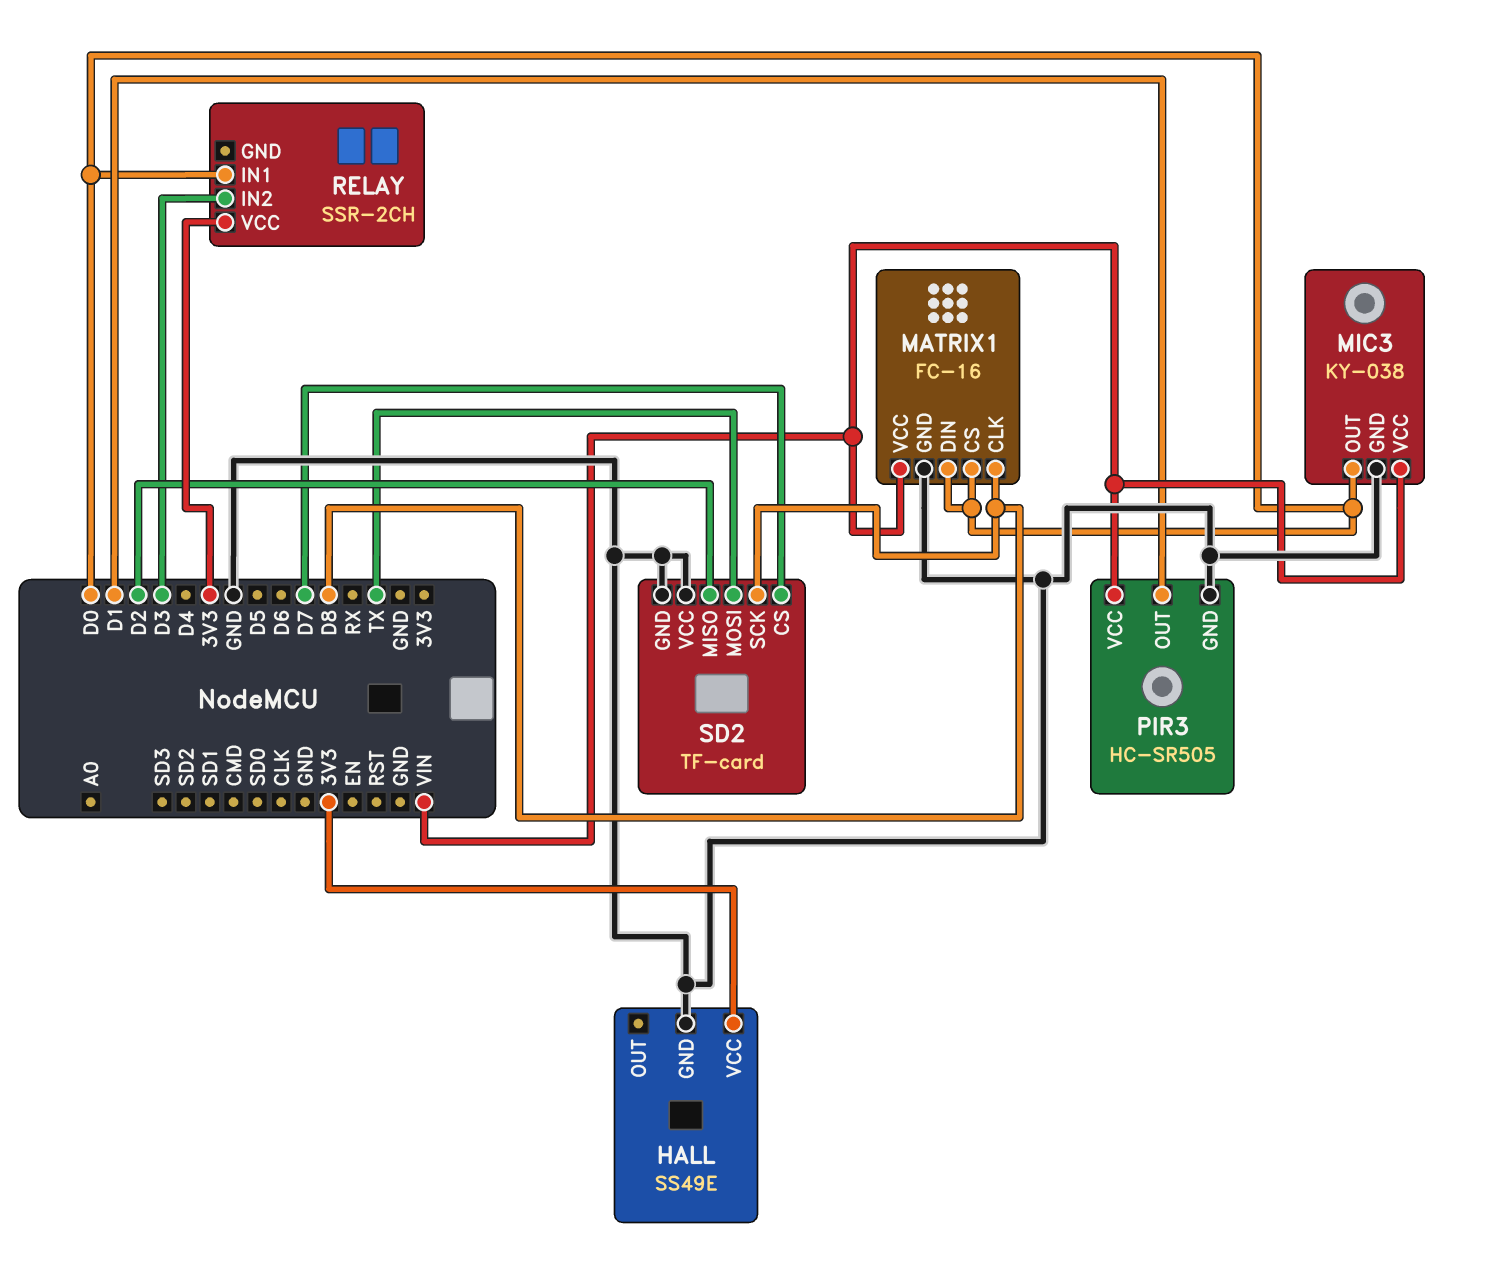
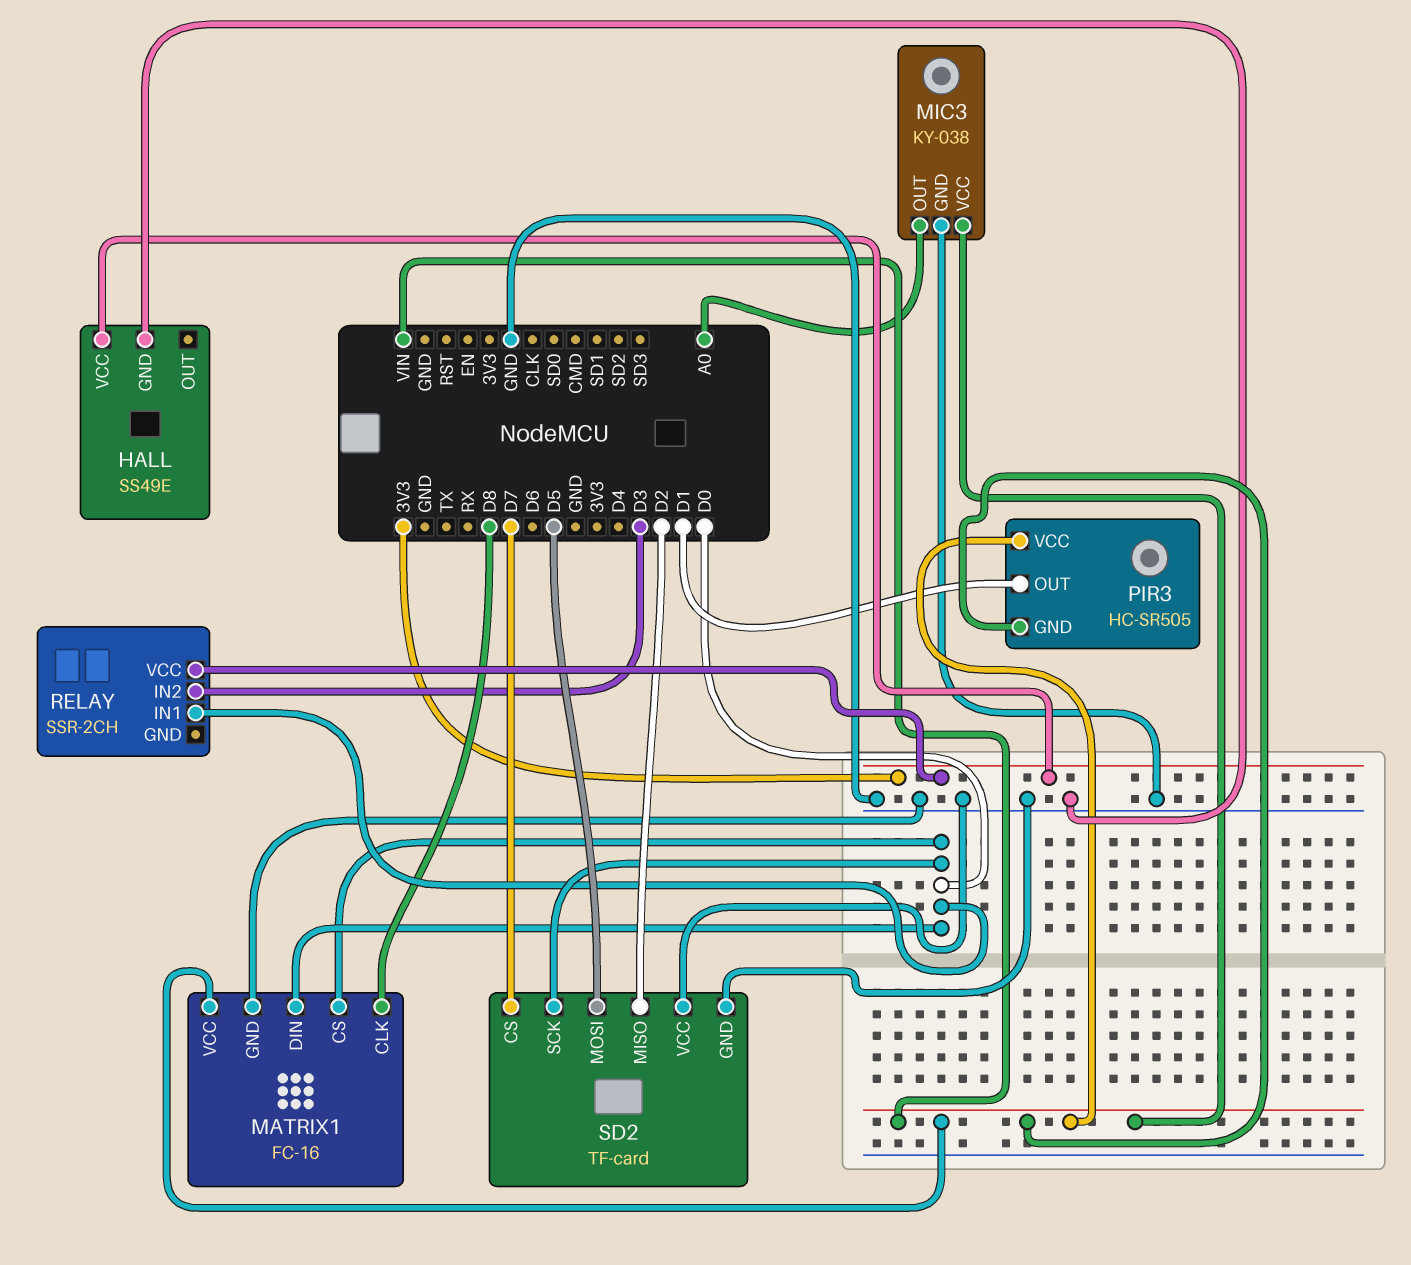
MIC3 pin OUT: D0 -> A0
PIR3 pin GND: GND -> VIN
SD2 pin MOSI: TX -> D5
SD2 pin SCK: D8 -> D0

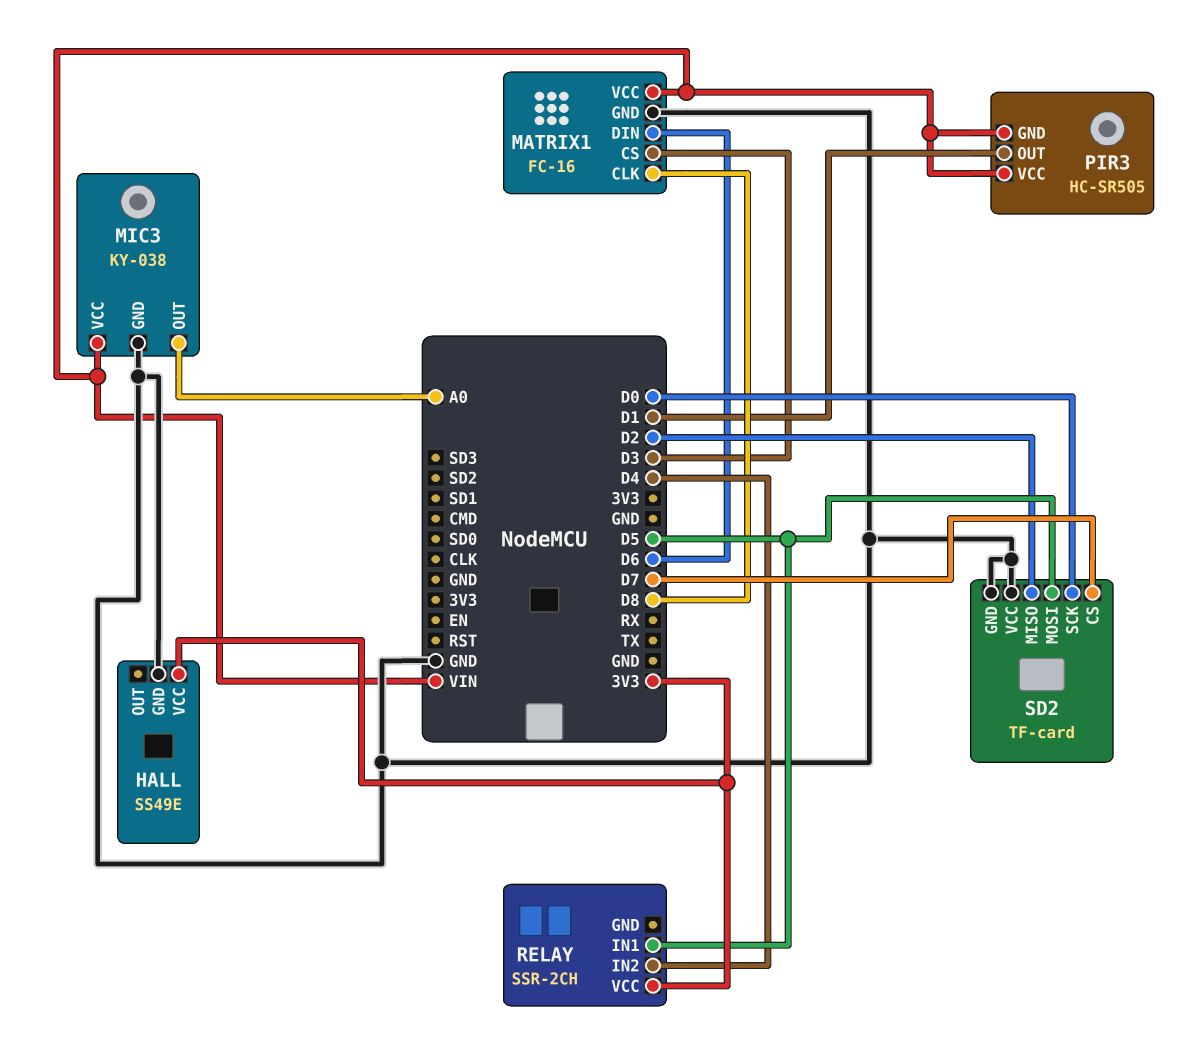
MATRIX1 pin CS: D0 -> D3
MATRIX1 pin DIN: D0 -> D6
RELAY pin IN1: D0 -> D5
RELAY pin IN2: D3 -> D4

